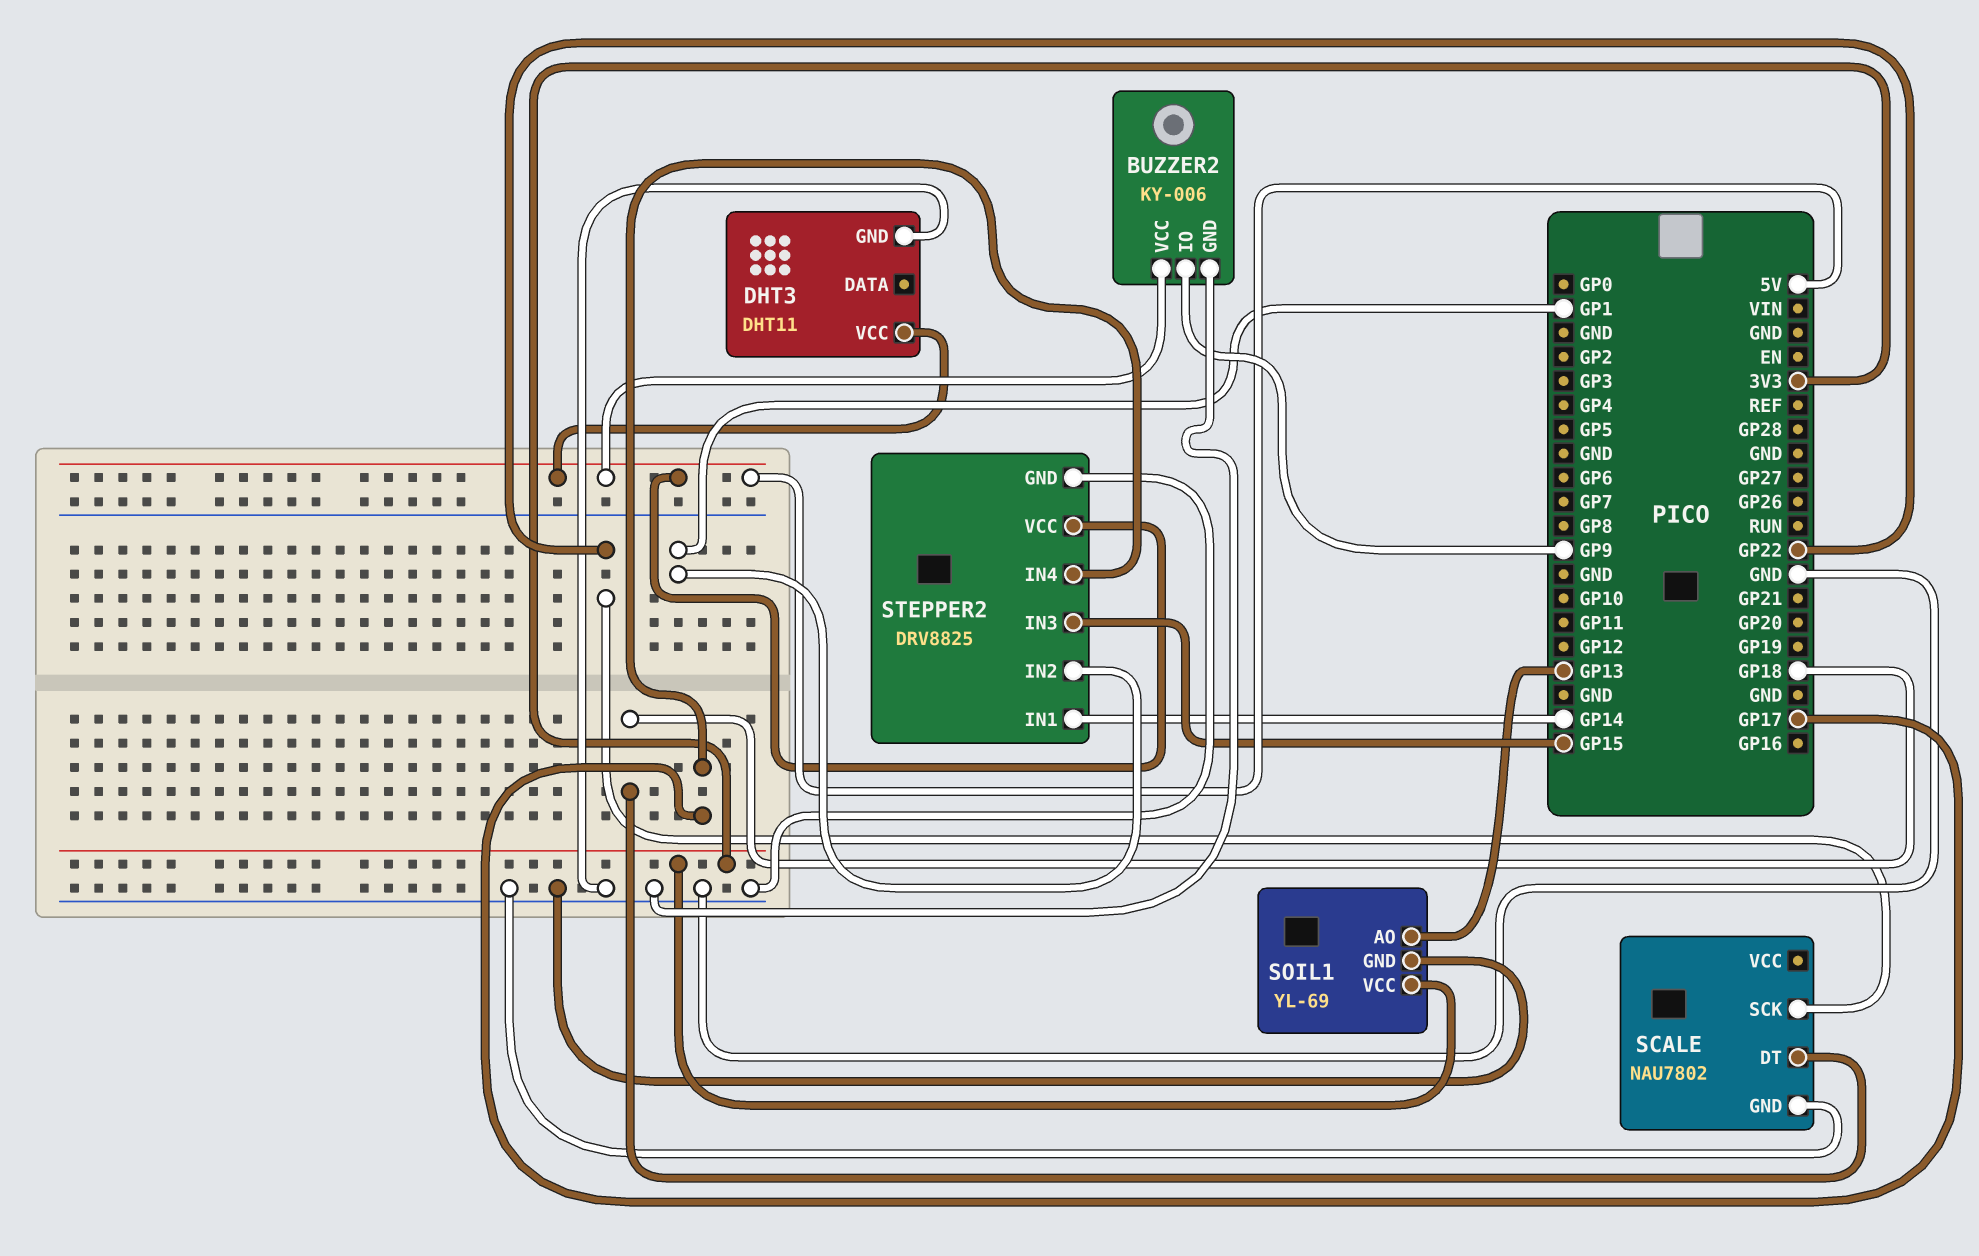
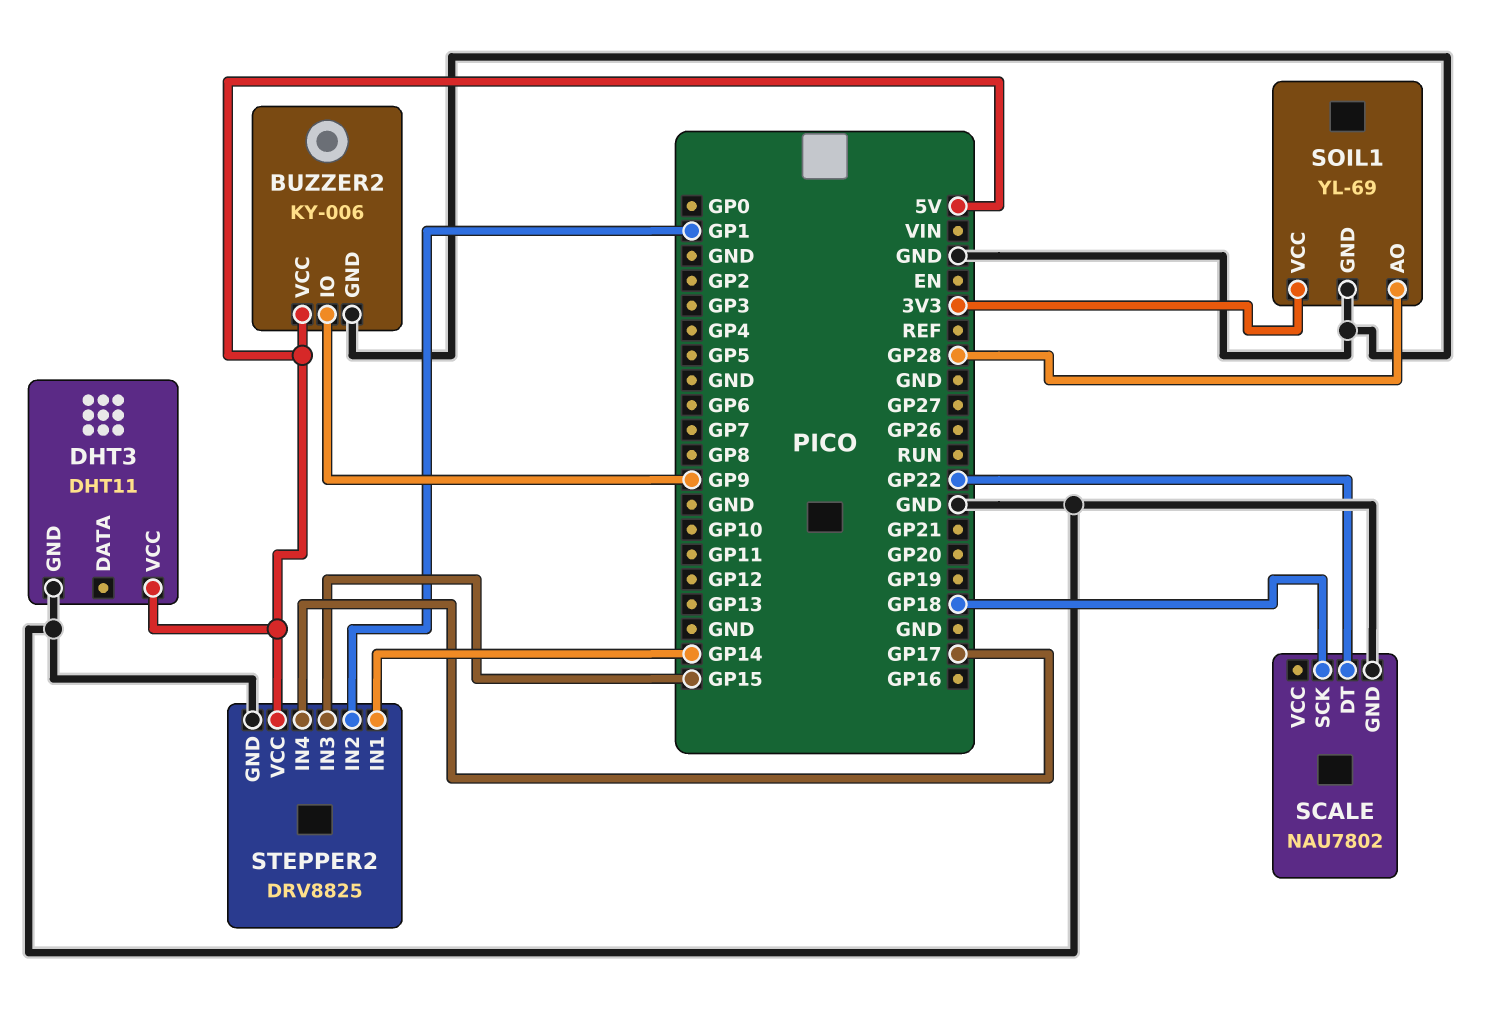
SCALE pin DT: GP18 -> GP22
SCALE pin SCK: GP22 -> GP18
SOIL1 pin AO: GP13 -> GP28

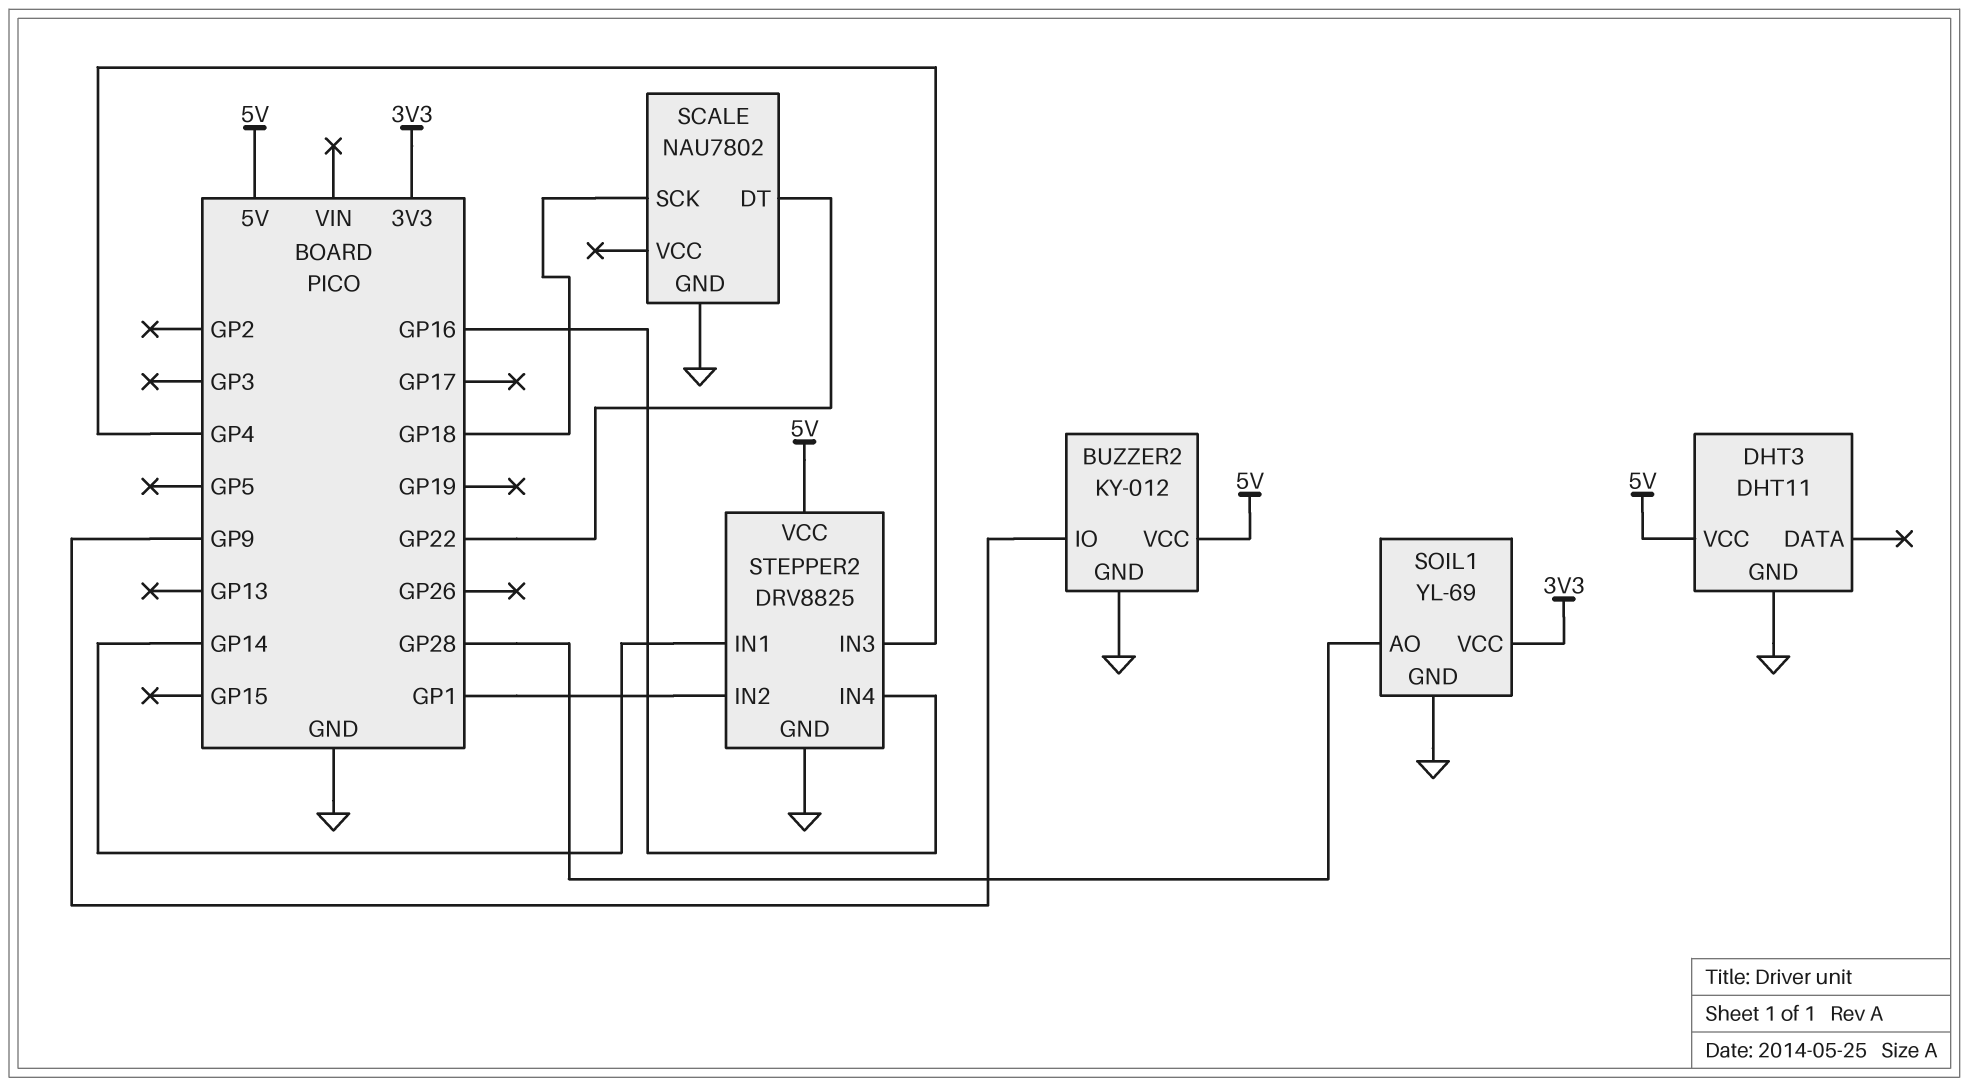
BUZZER2: KY-006 -> KY-012
STEPPER2 pin IN3: GP15 -> GP4
STEPPER2 pin IN4: GP17 -> GP16

